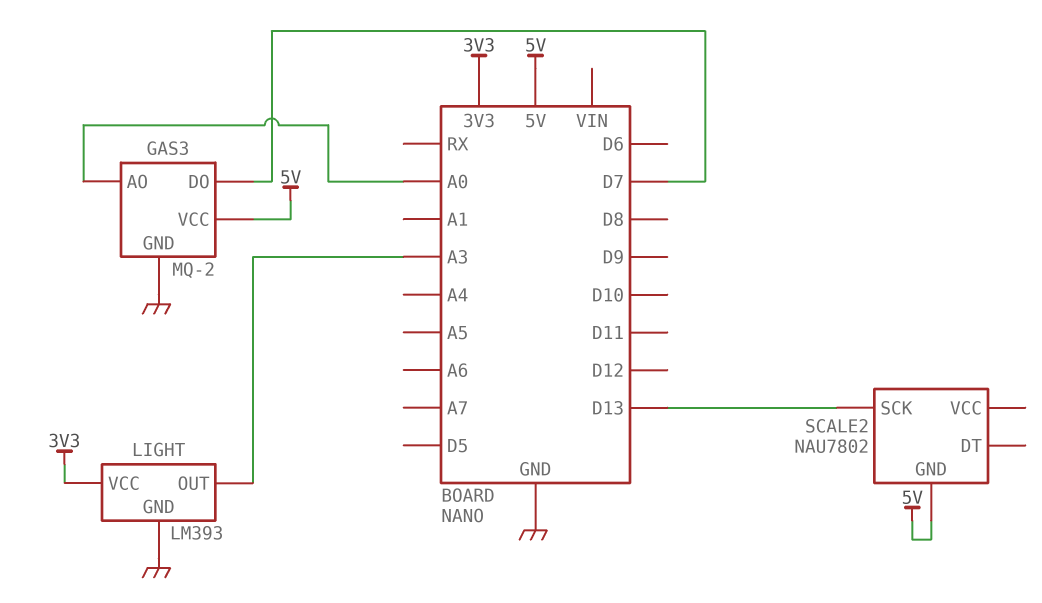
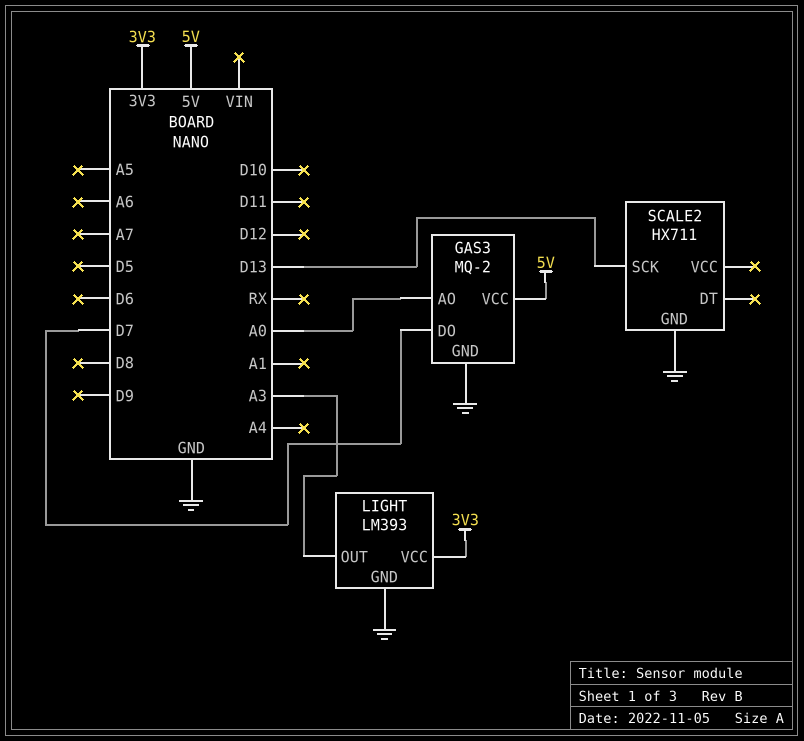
SCALE2: NAU7802 -> HX711
SCALE2 pin GND: 5V -> GND

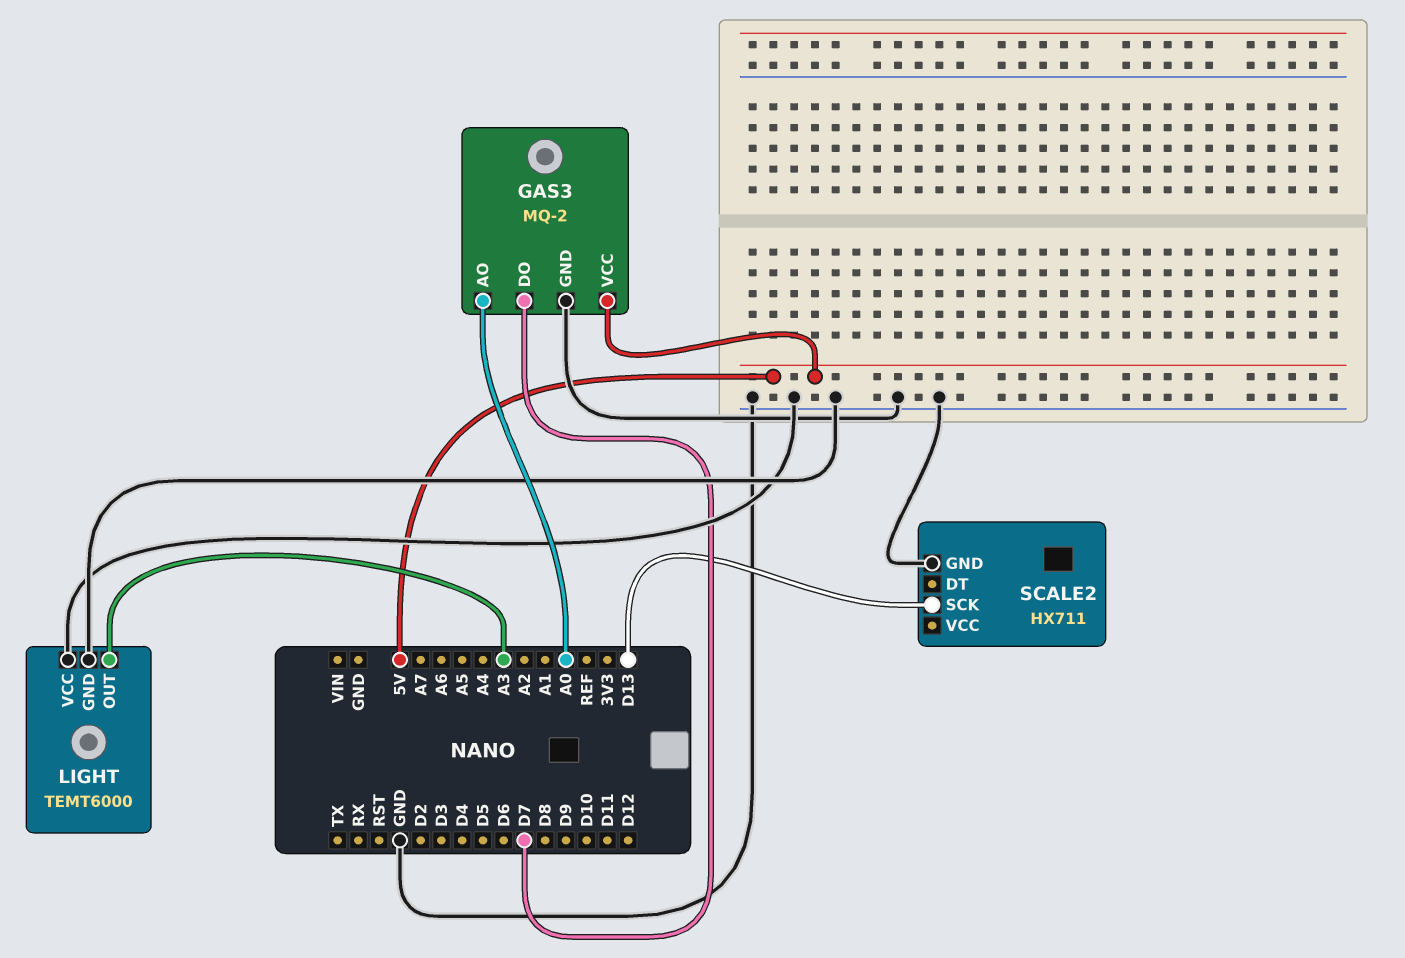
LIGHT: LM393 -> TEMT6000
LIGHT pin VCC: 3V3 -> GND

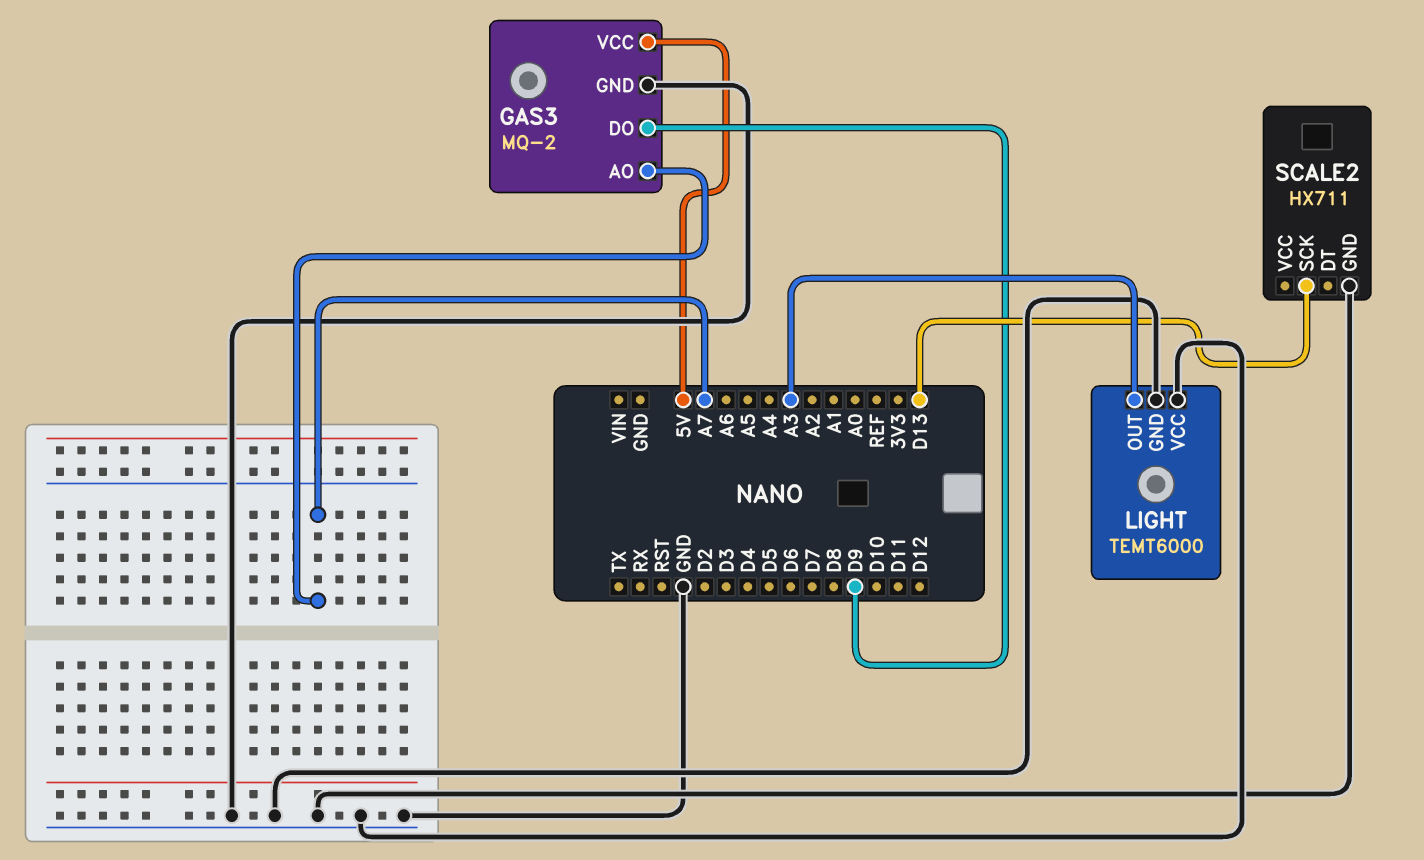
GAS3 pin AO: A0 -> A7
GAS3 pin DO: D7 -> D9

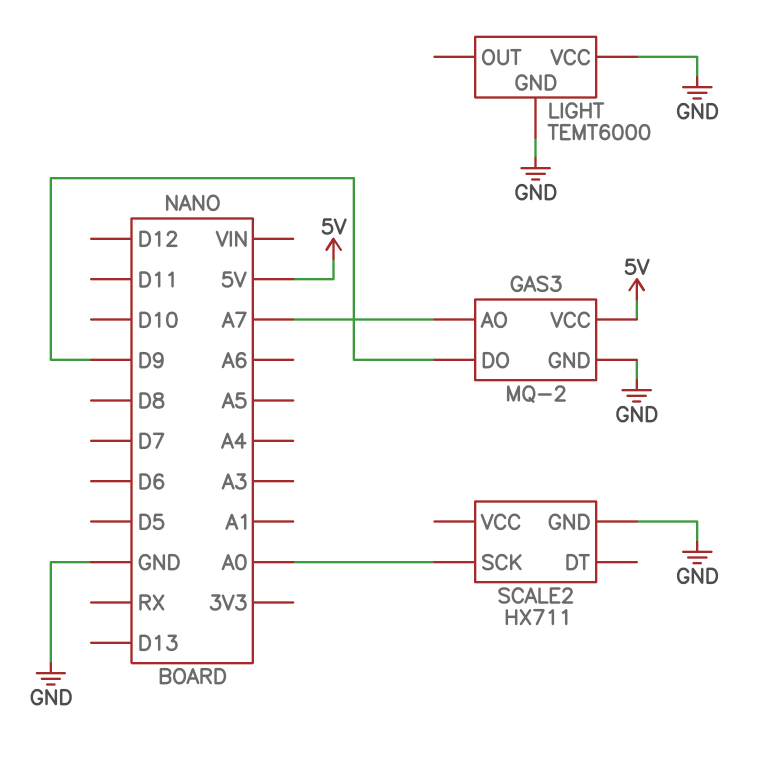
LIGHT pin OUT: A3 -> none
SCALE2 pin SCK: D13 -> A0

